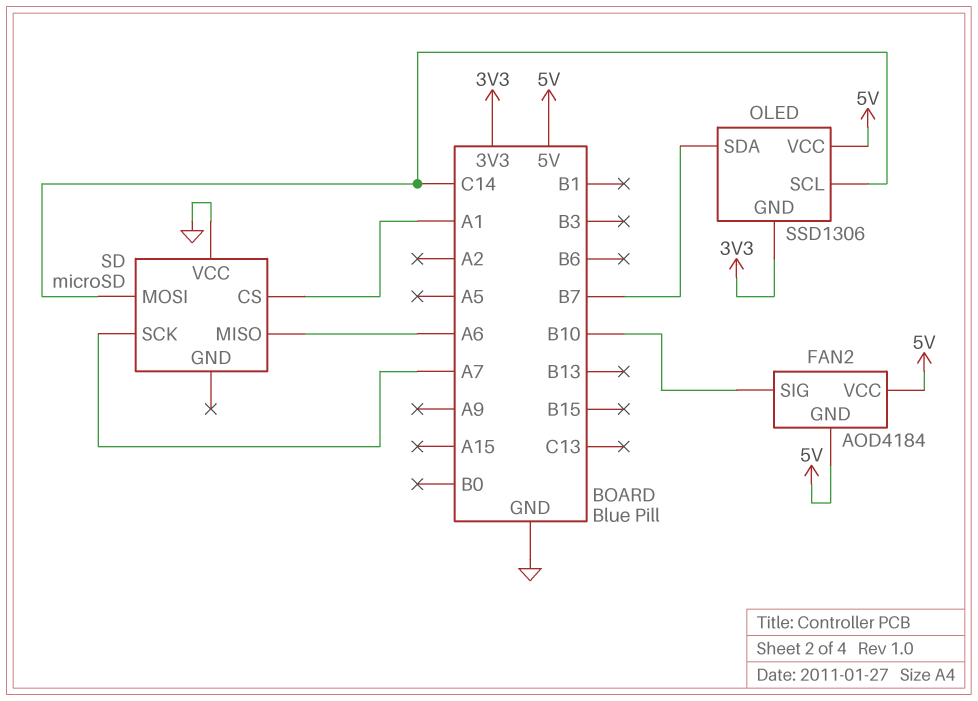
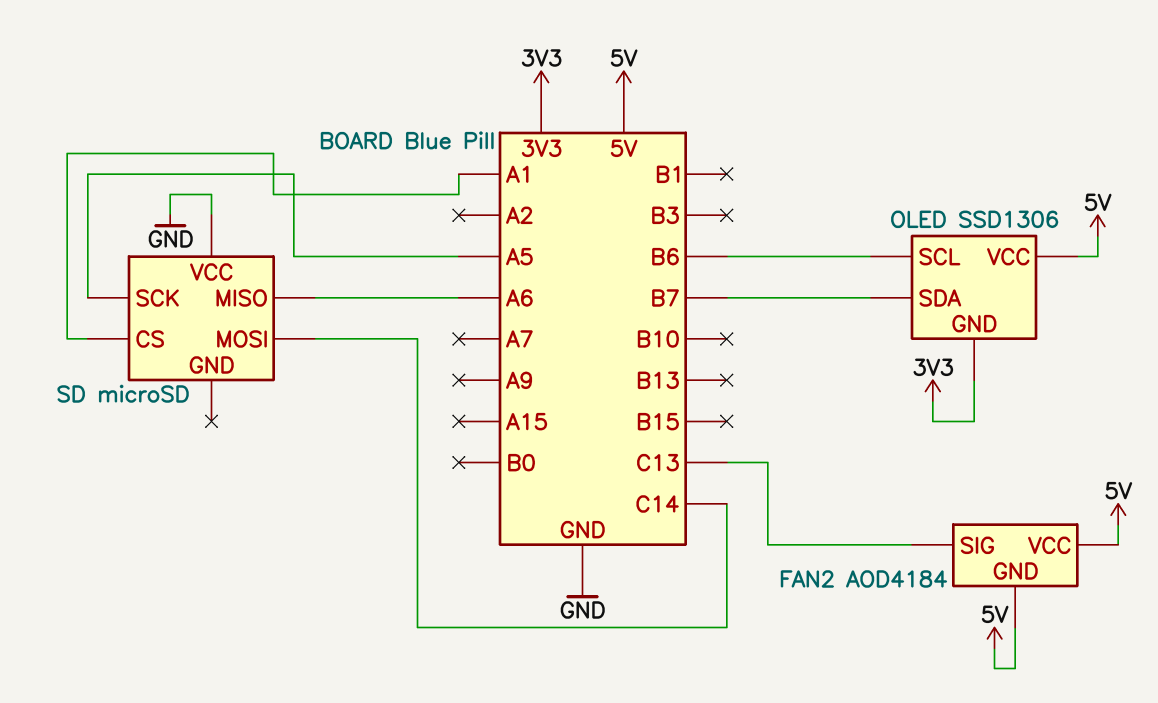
FAN2 pin SIG: B10 -> C13
OLED pin SCL: C14 -> B6
SD pin SCK: A7 -> A5

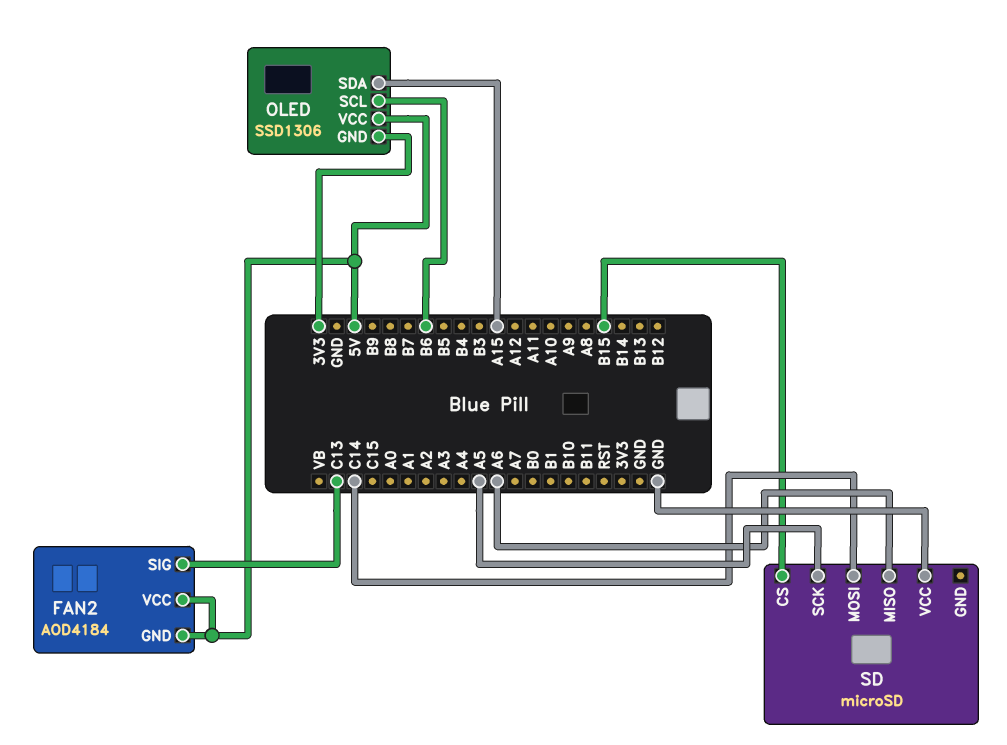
OLED pin SDA: B7 -> A15
SD pin CS: A1 -> B15

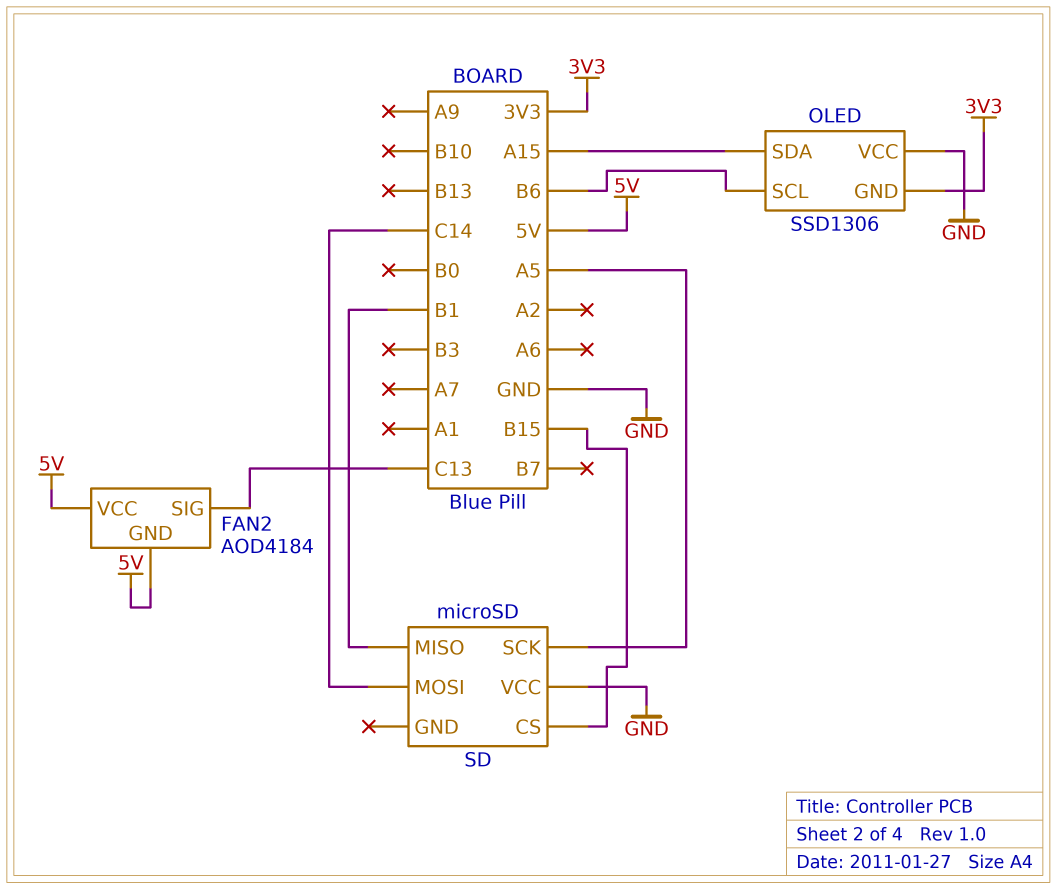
OLED pin VCC: 5V -> GND
SD pin MISO: A6 -> B1

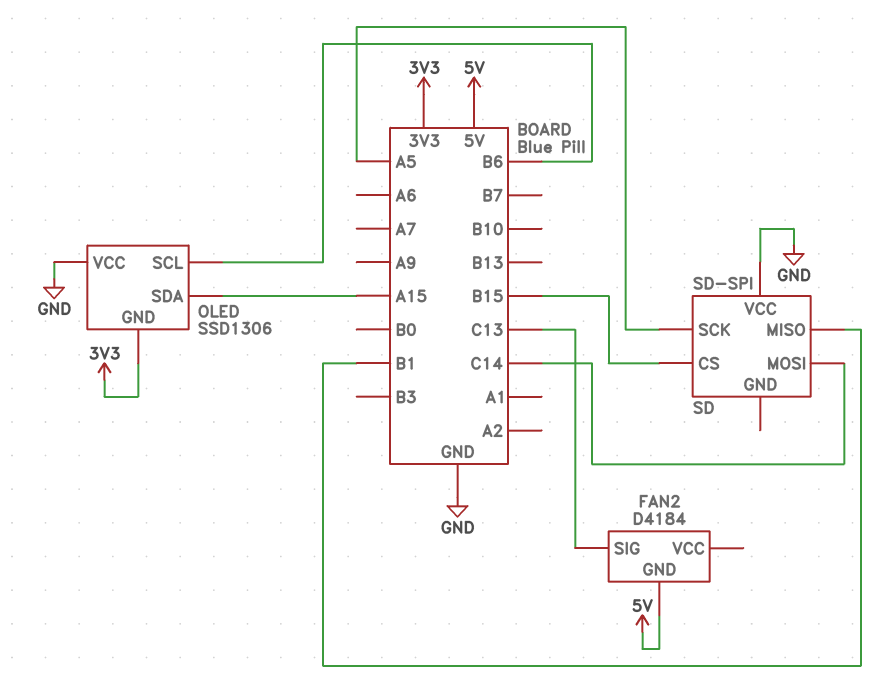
FAN2: AOD4184 -> D4184
FAN2 pin VCC: 5V -> none
SD: microSD -> SD-SPI

